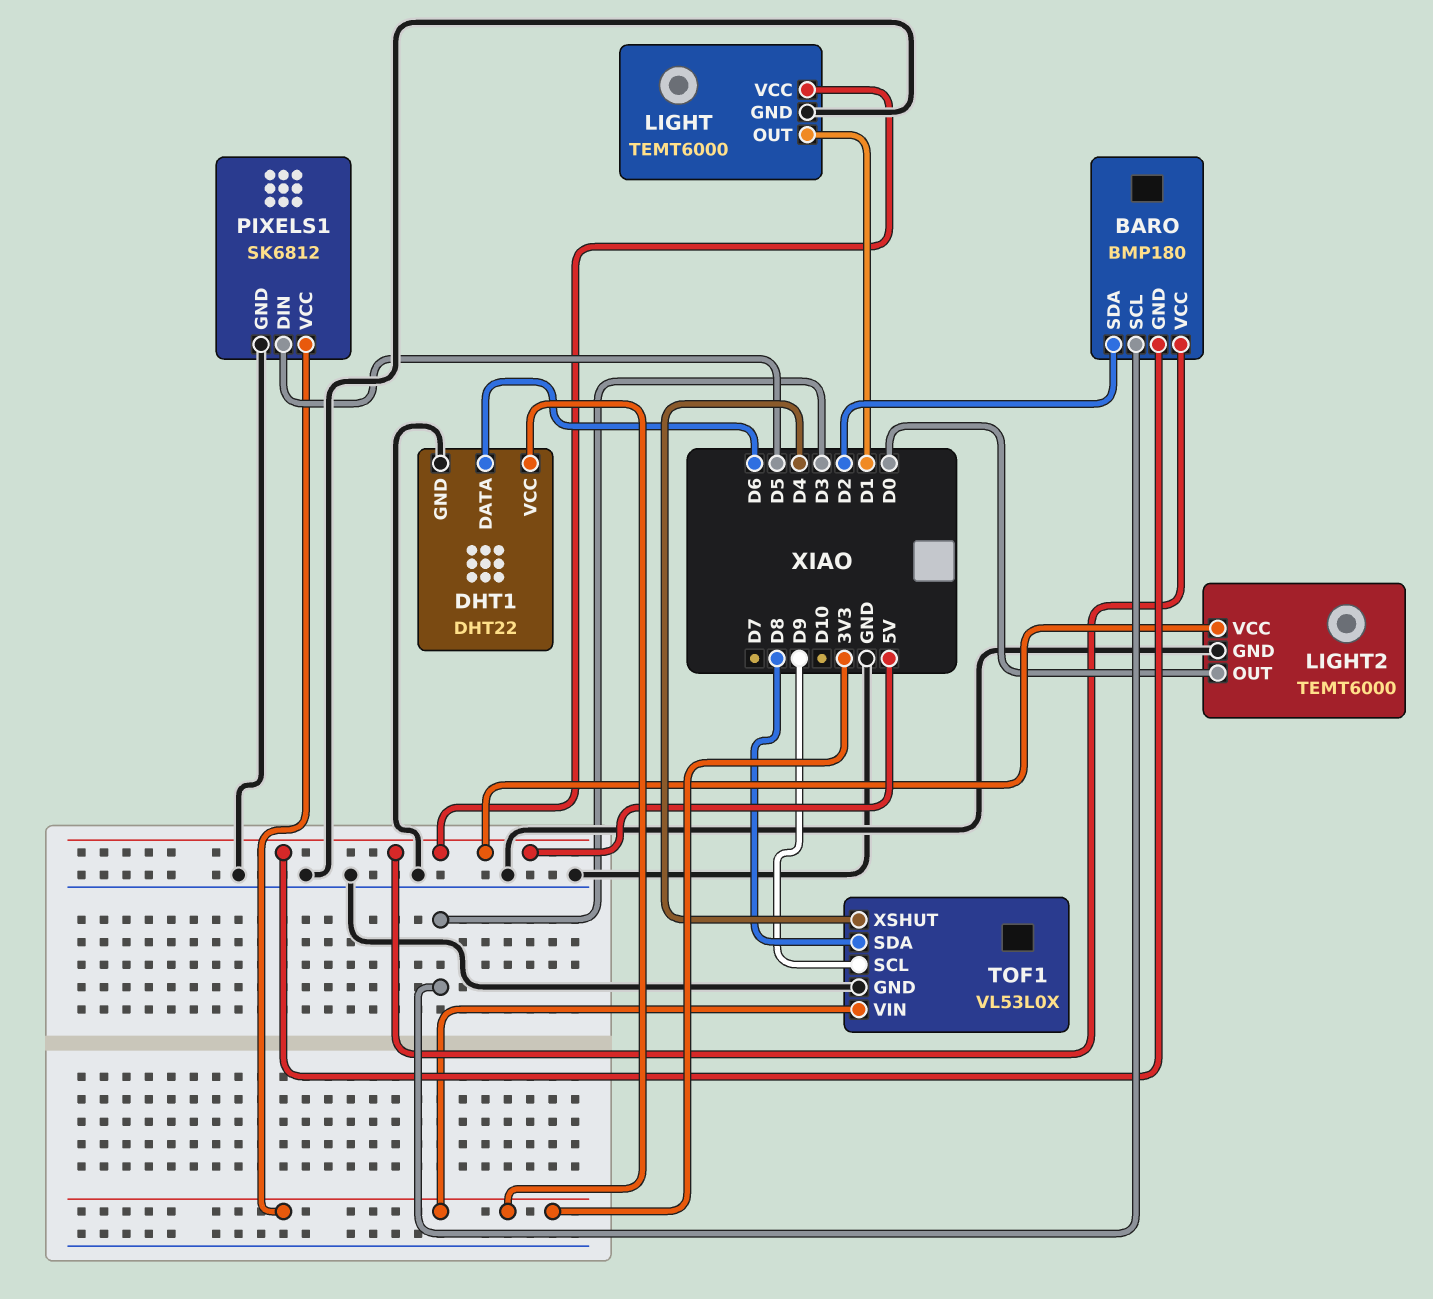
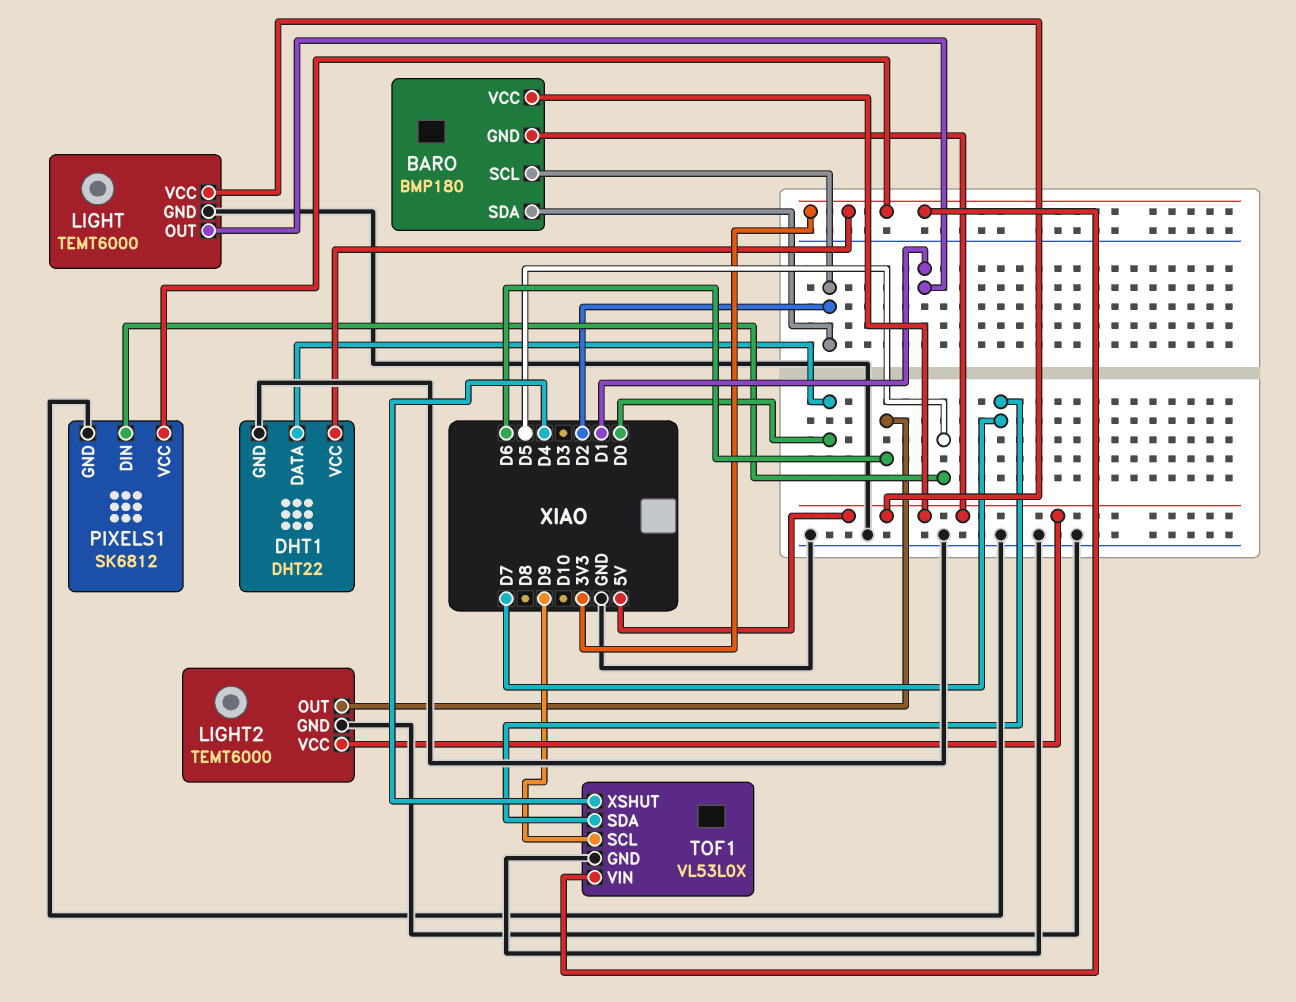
BARO pin SCL: D3 -> D2
DHT1 pin DATA: D6 -> D0
LIGHT2 pin OUT: D0 -> D6
TOF1 pin SDA: D8 -> D7

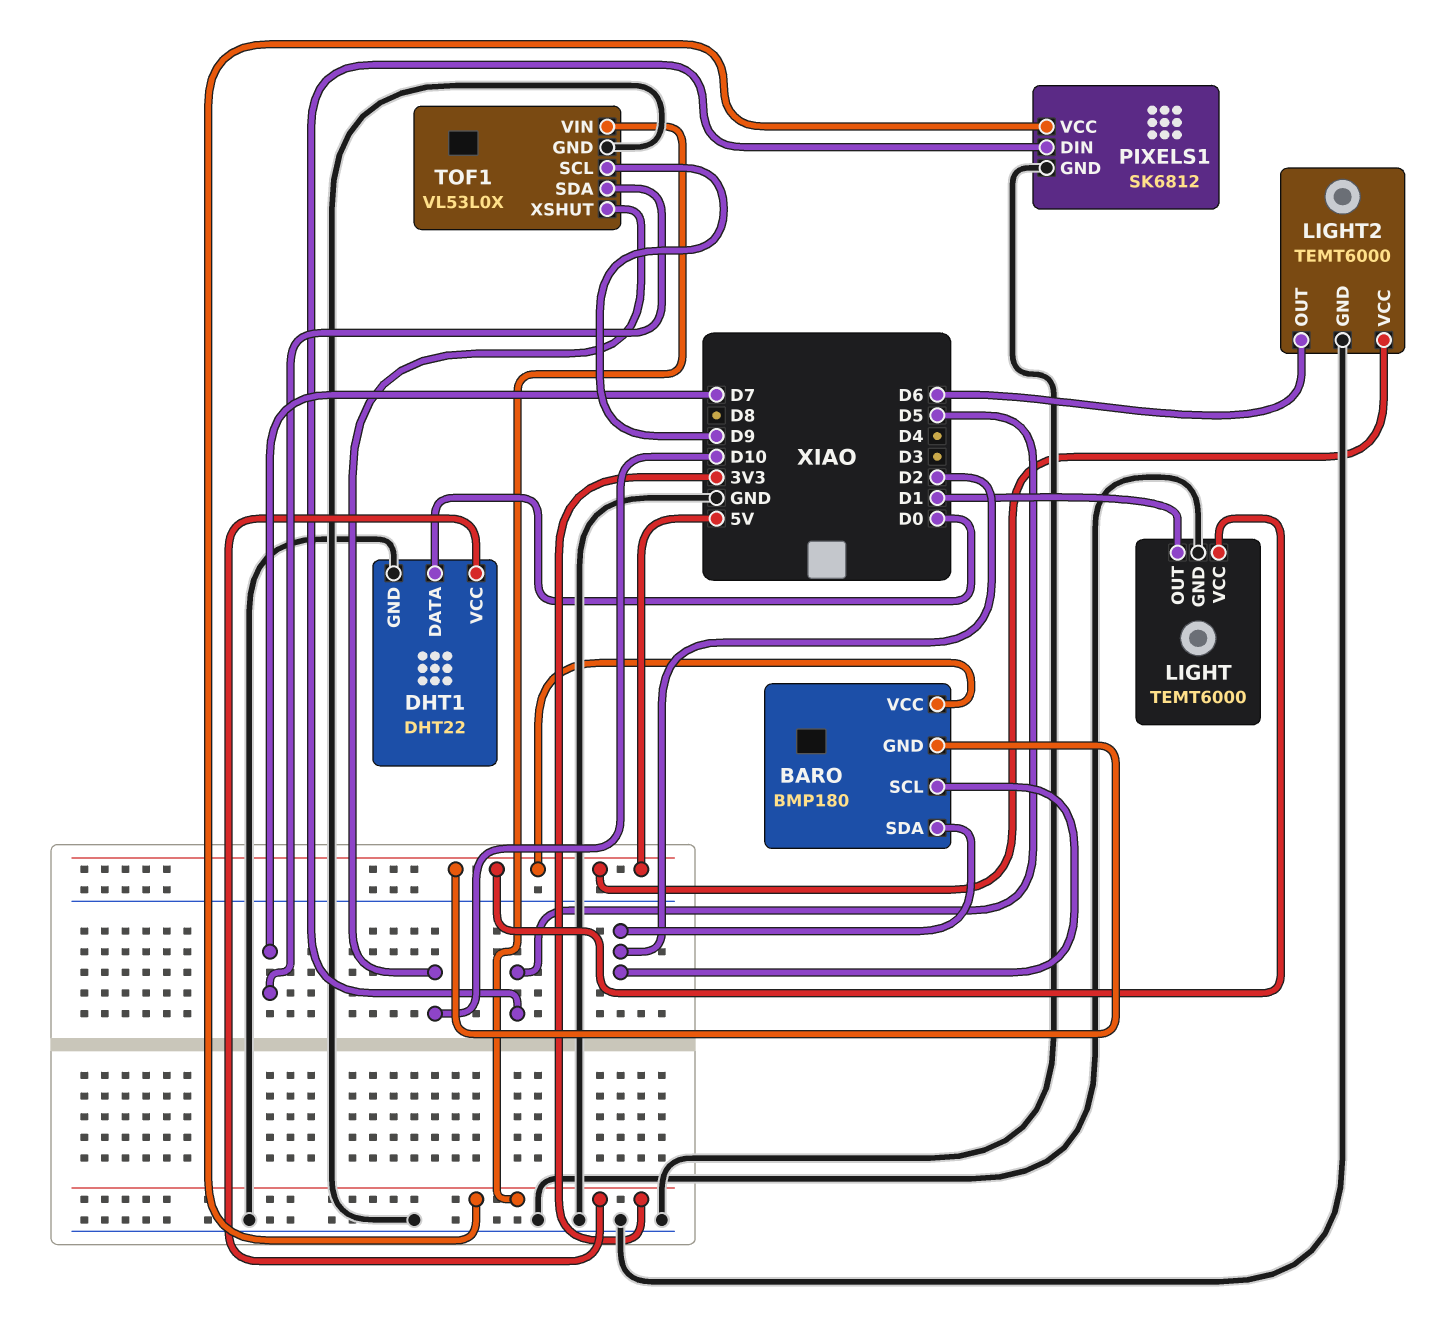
TOF1 pin XSHUT: D4 -> D10

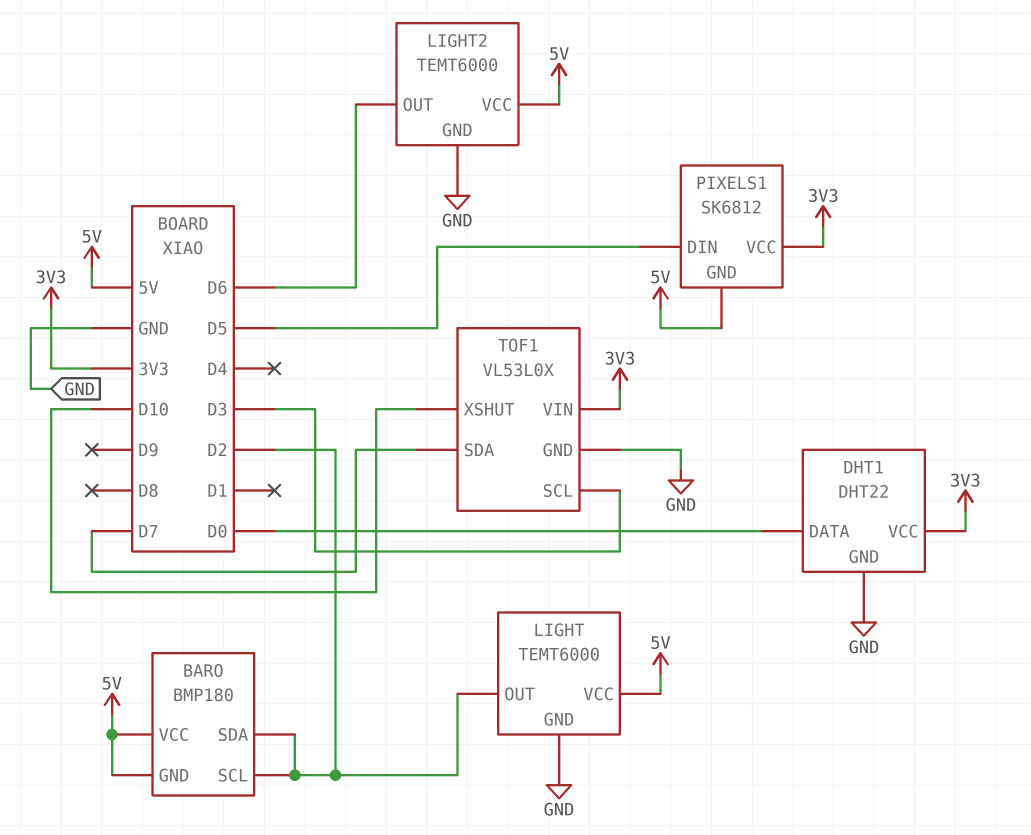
LIGHT pin OUT: D1 -> D2
PIXELS1 pin GND: GND -> 5V
TOF1 pin SCL: D9 -> D3

